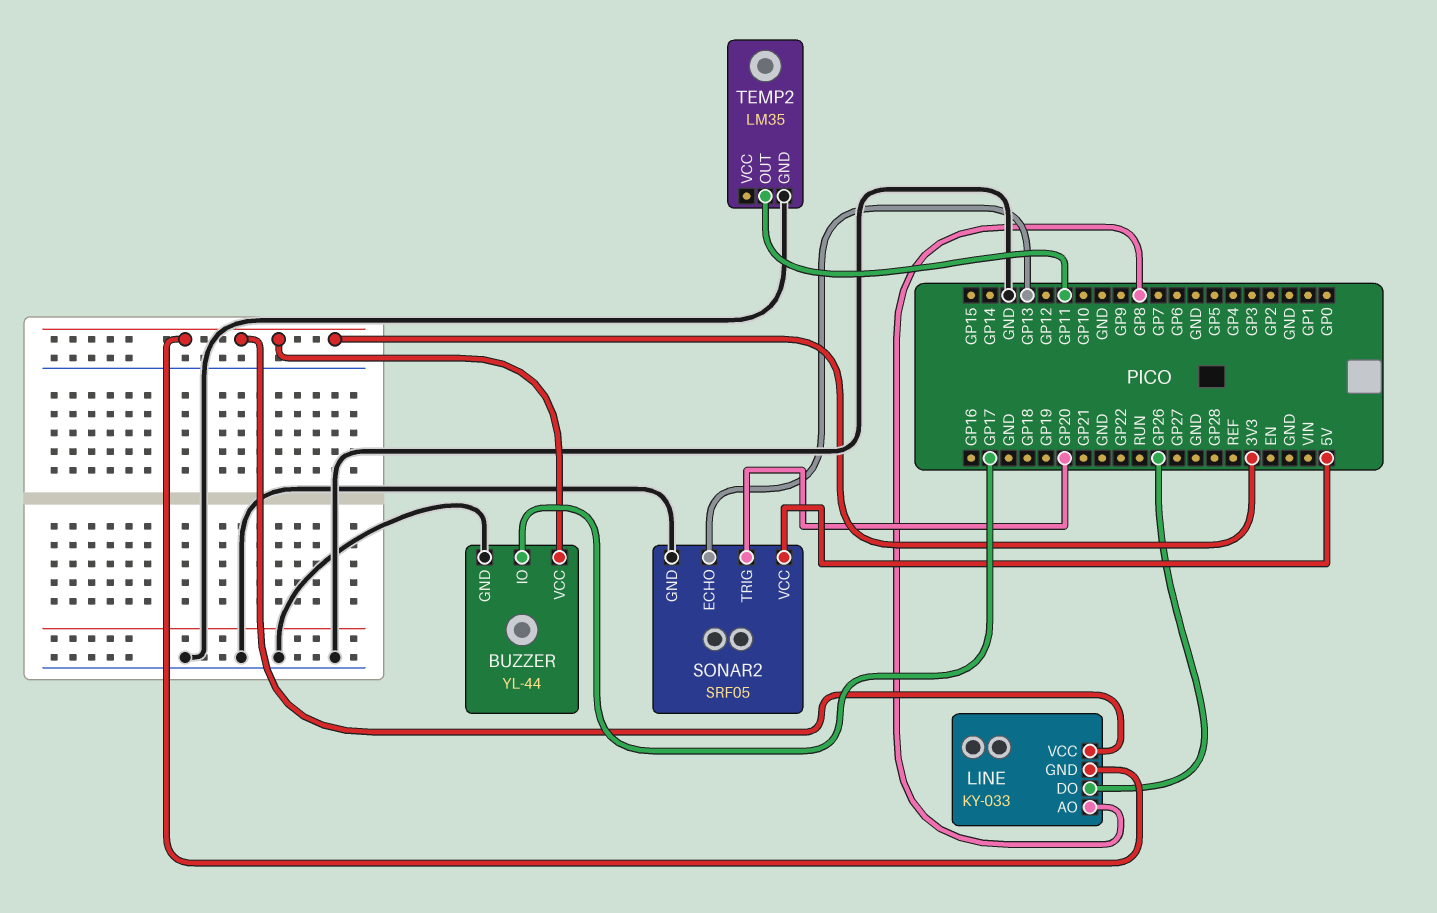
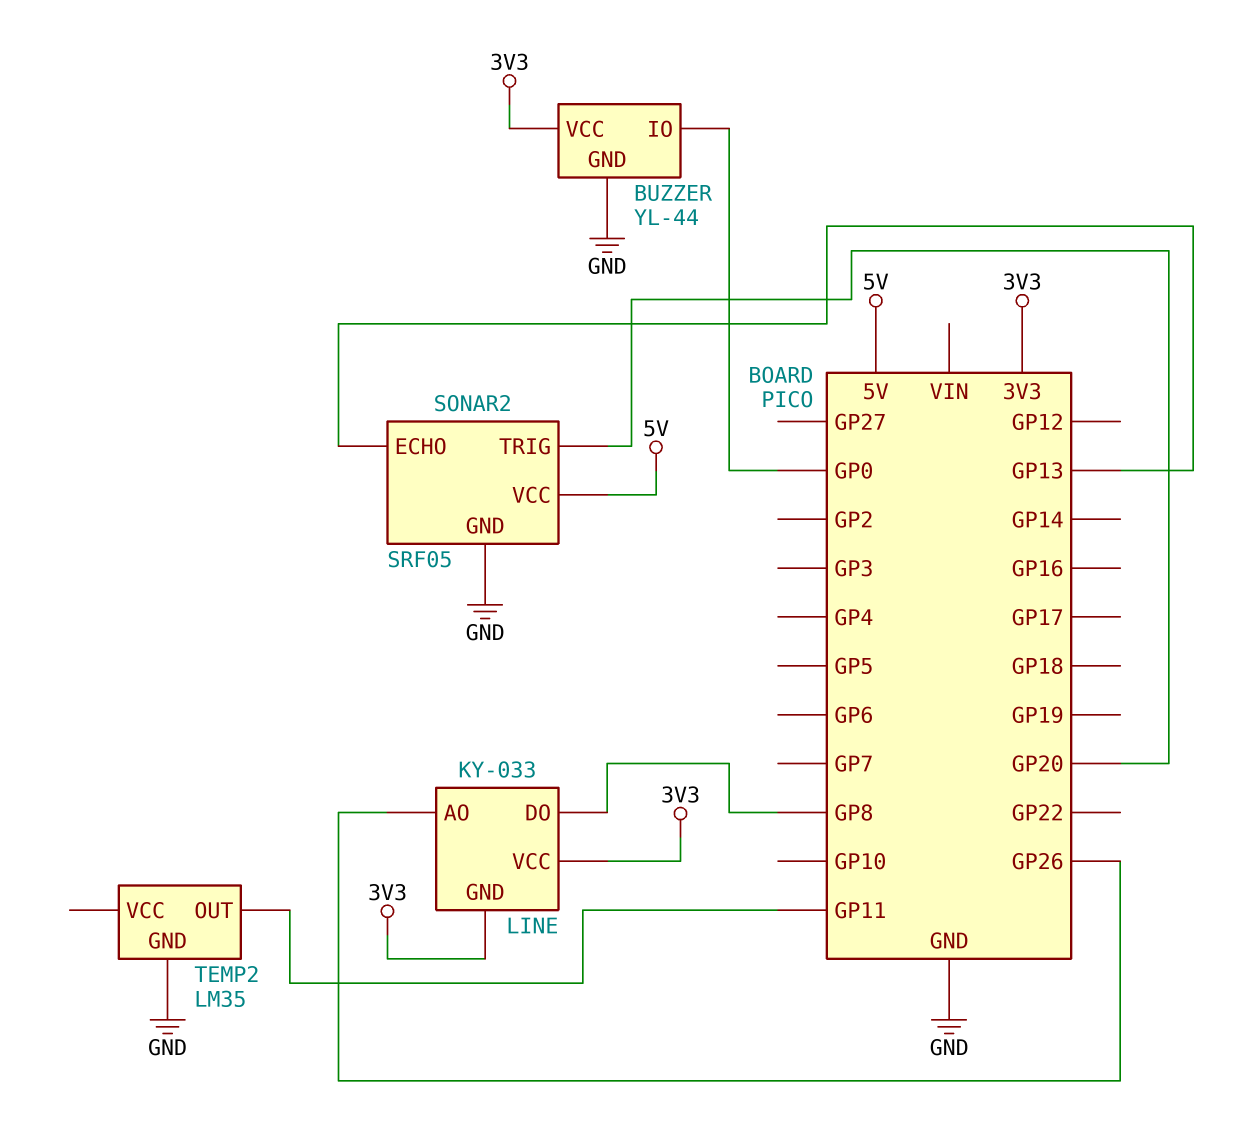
BUZZER pin IO: GP17 -> GP0
LINE pin AO: GP8 -> GP26
LINE pin DO: GP26 -> GP8

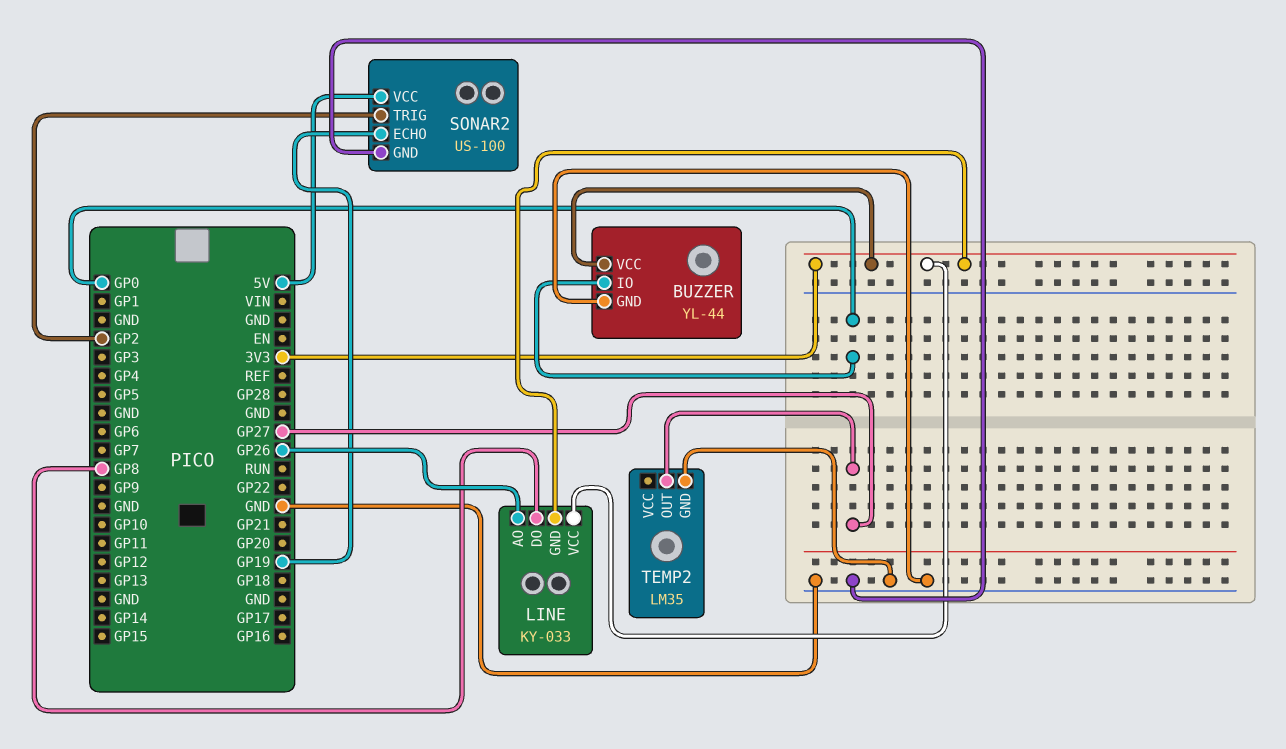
SONAR2: SRF05 -> US-100
SONAR2 pin ECHO: GP13 -> GP19
SONAR2 pin TRIG: GP20 -> GP2
TEMP2 pin OUT: GP11 -> GP27

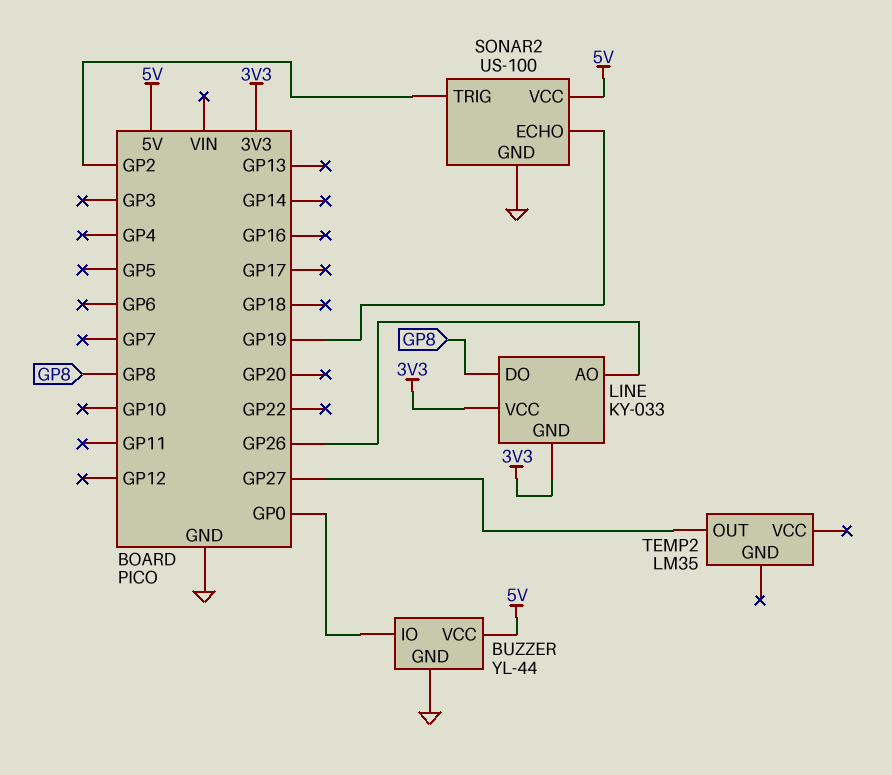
BUZZER pin VCC: 3V3 -> 5V
TEMP2 pin GND: GND -> none

